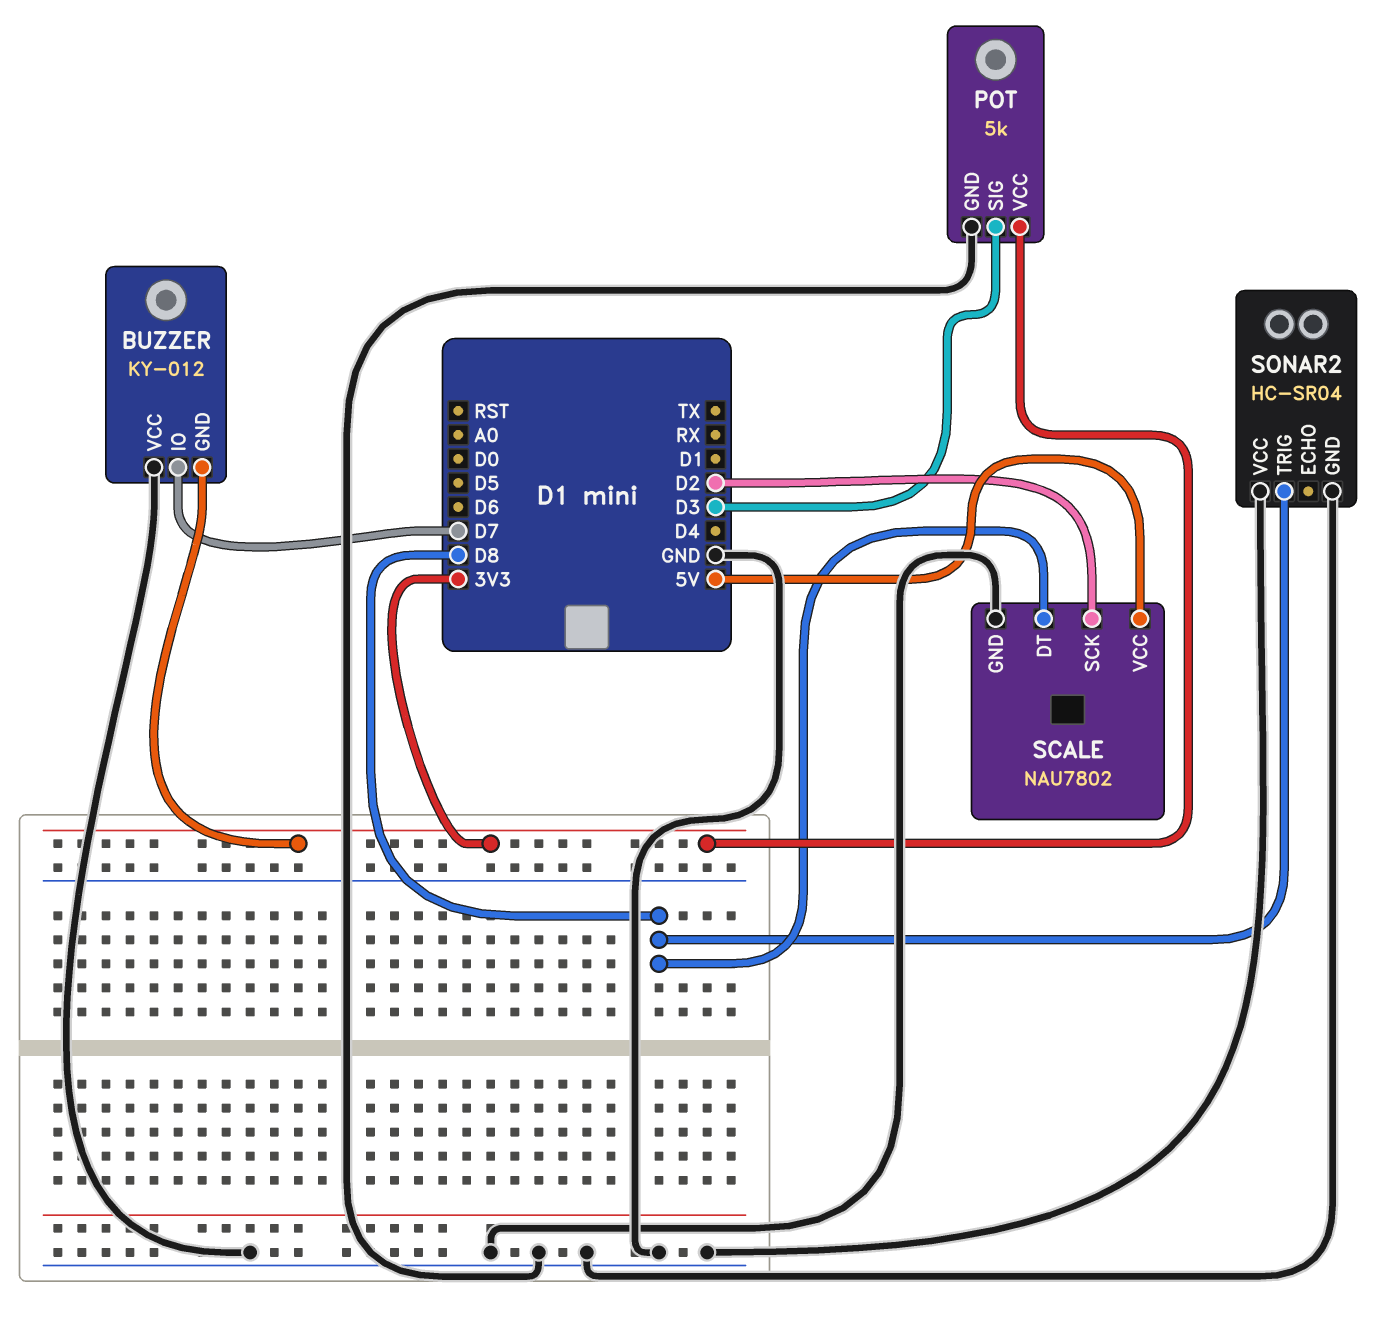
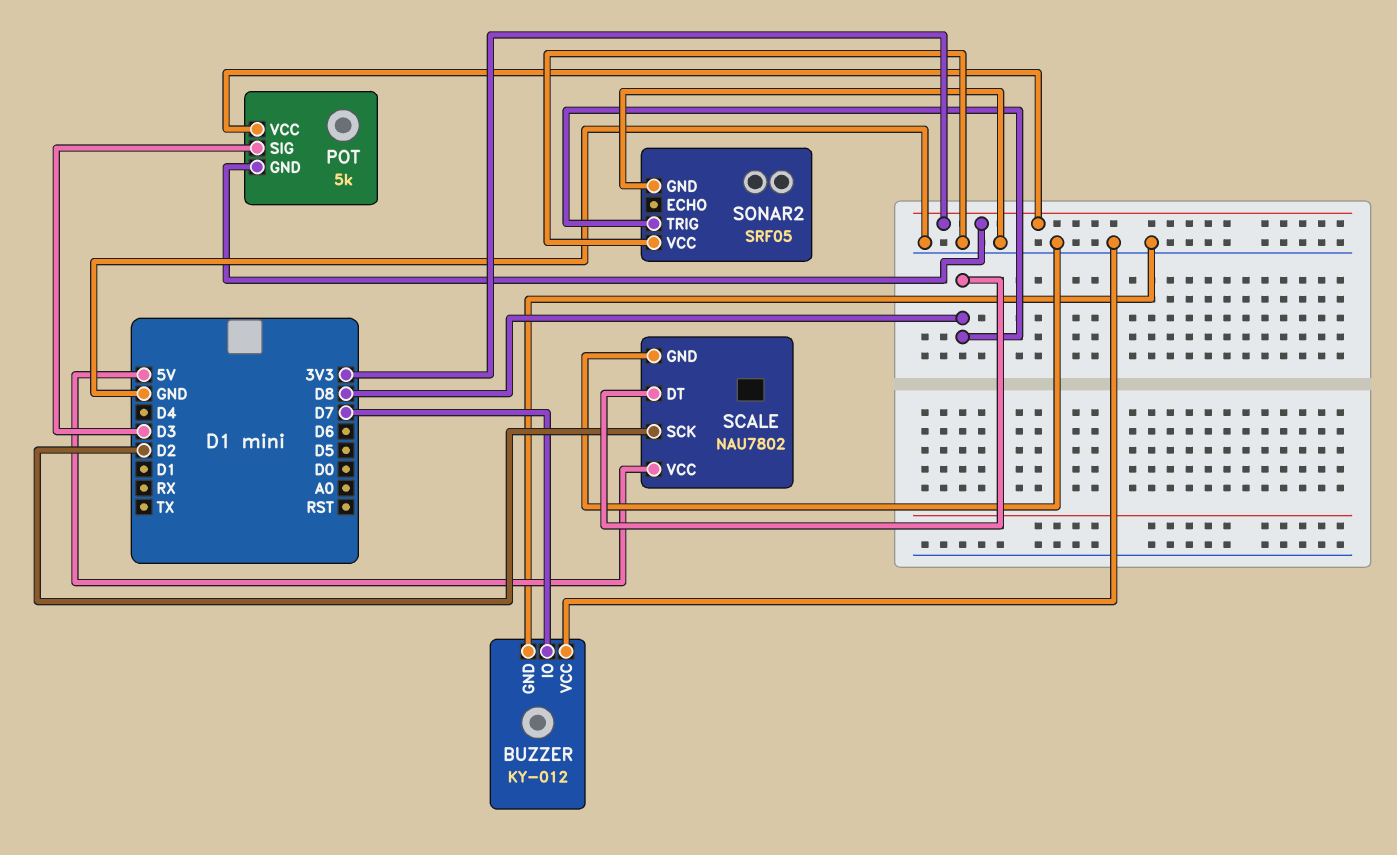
BUZZER pin GND: 3V3 -> GND
POT pin GND: GND -> 3V3
SONAR2: HC-SR04 -> SRF05

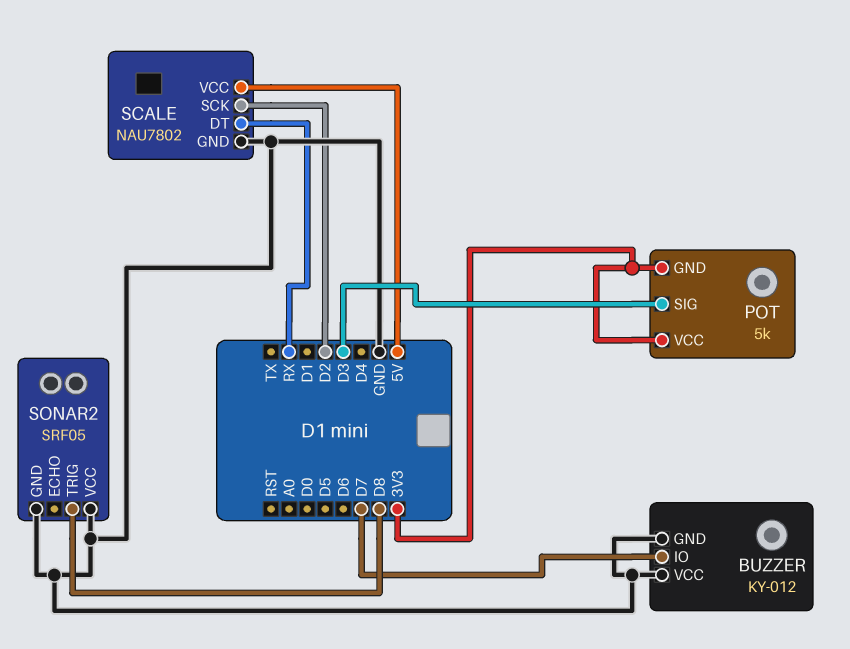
SCALE pin DT: D8 -> RX

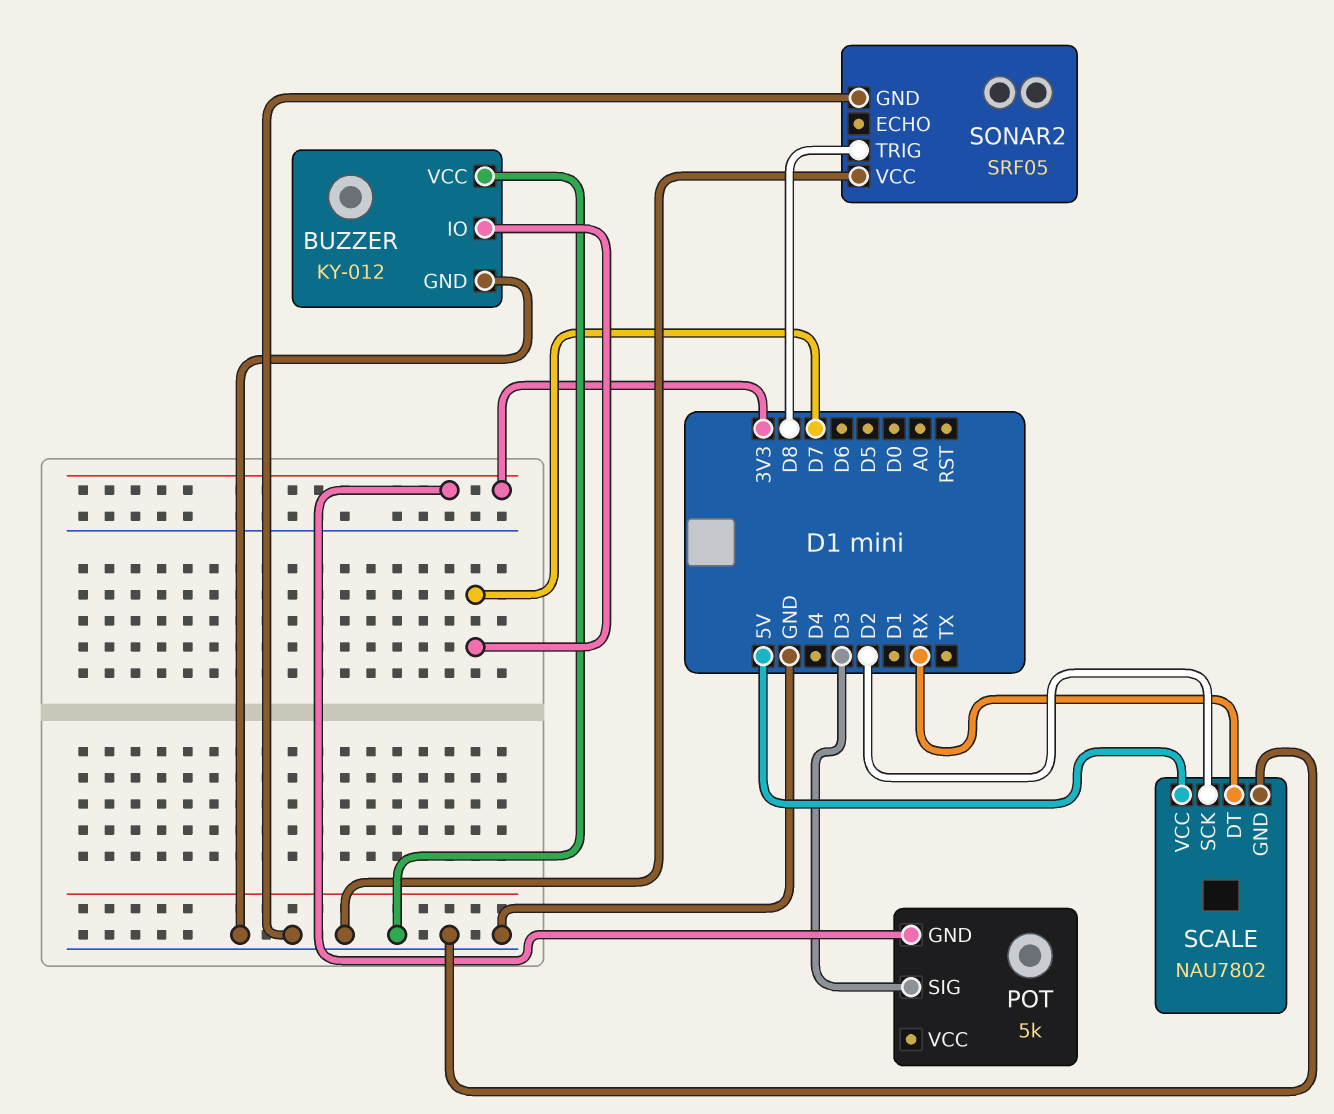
POT pin VCC: 3V3 -> none

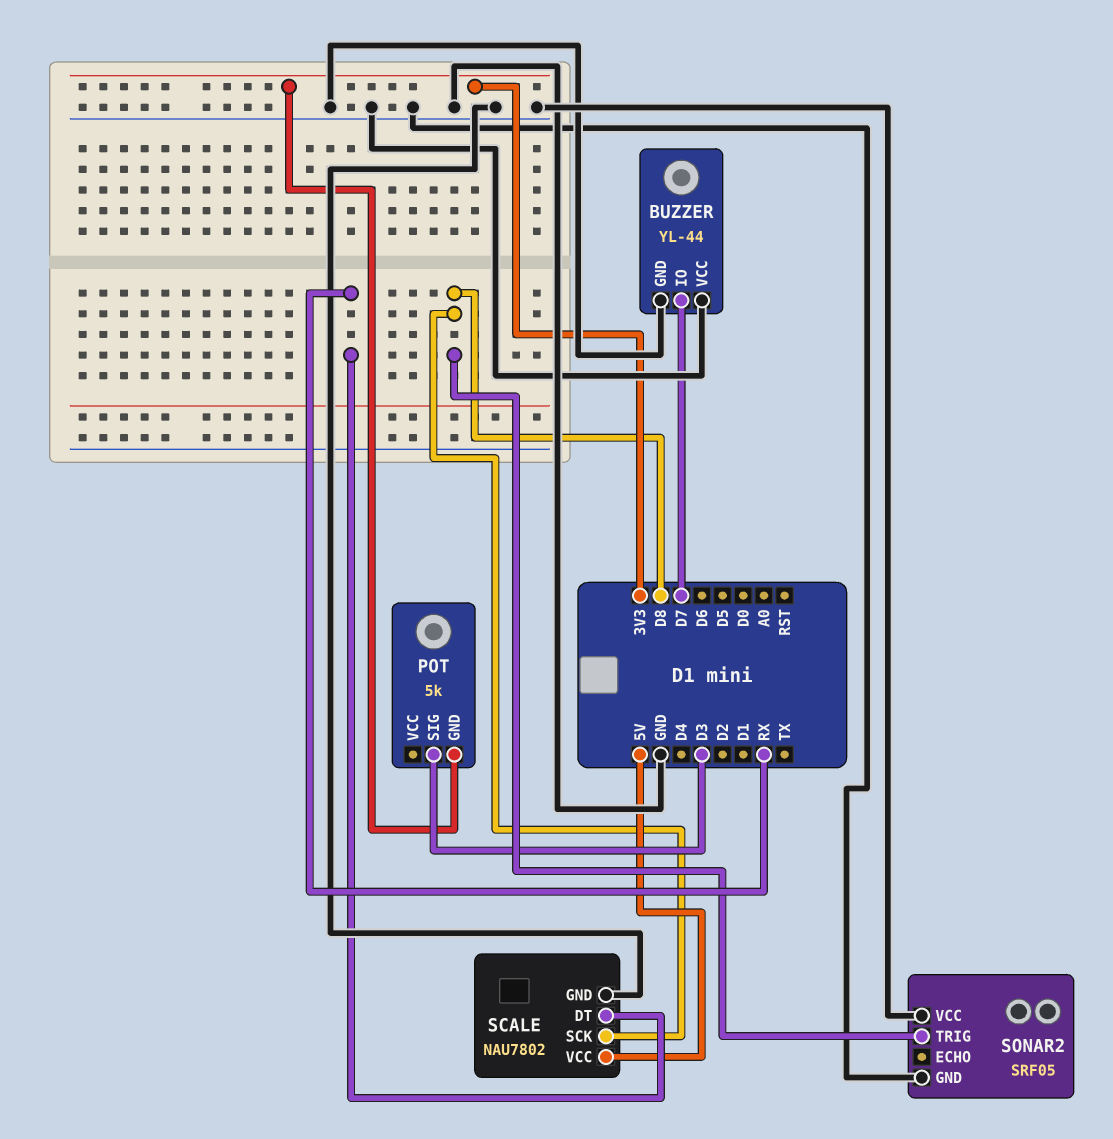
BUZZER: KY-012 -> YL-44
SCALE pin SCK: D2 -> D8

